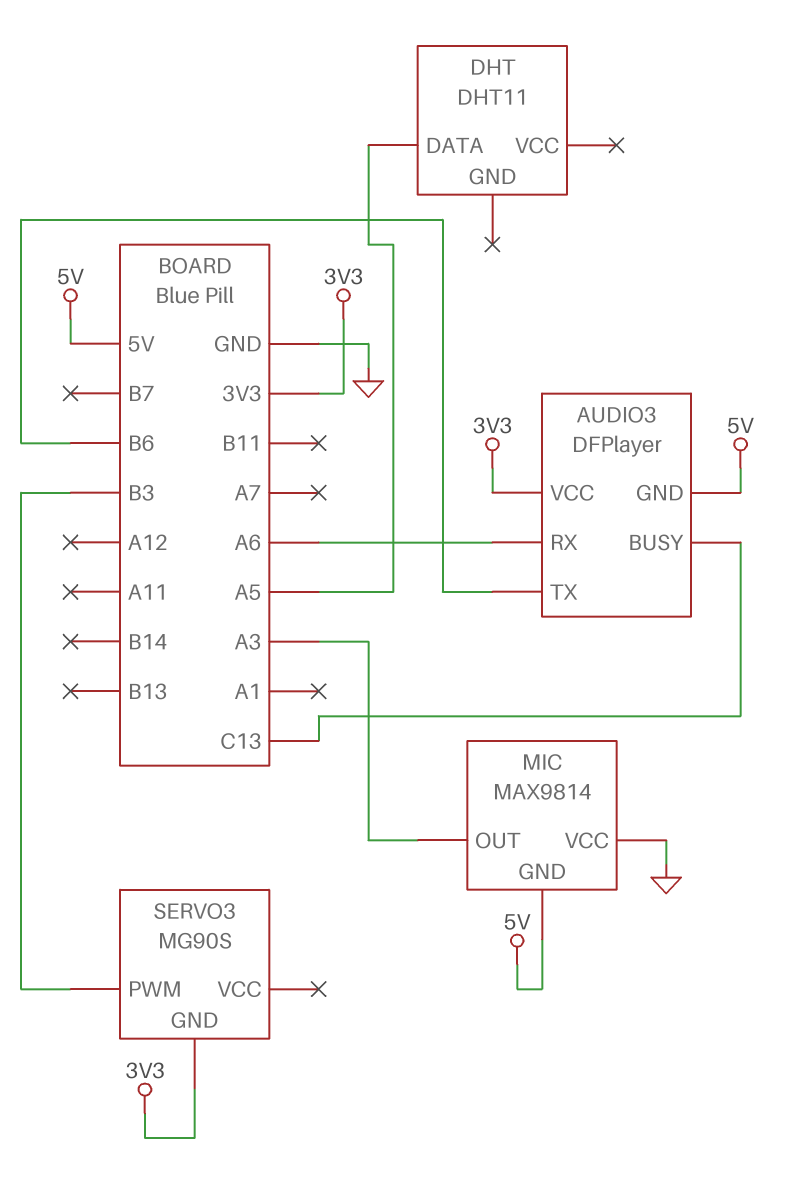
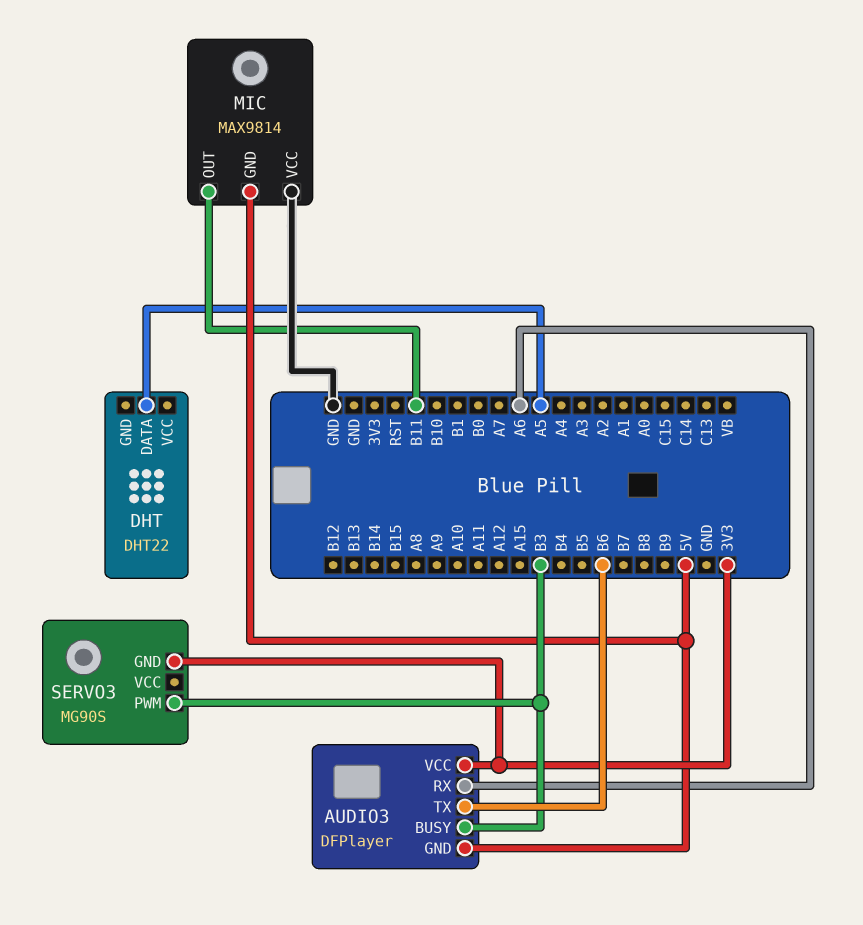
AUDIO3 pin BUSY: C13 -> B3
DHT: DHT11 -> DHT22
MIC pin OUT: A3 -> B11

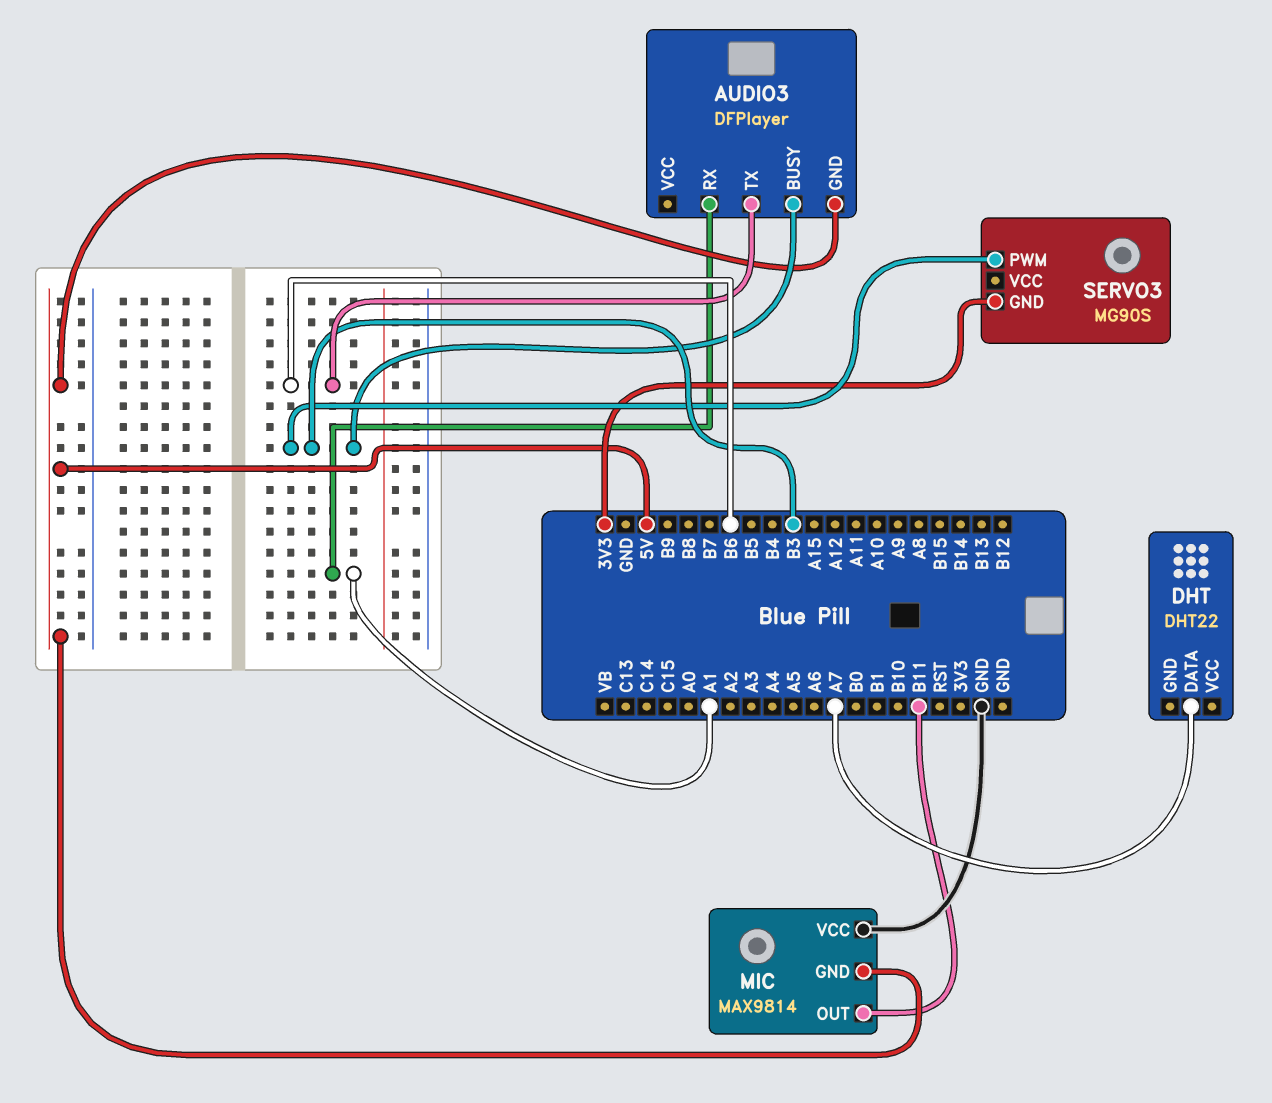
AUDIO3 pin RX: A6 -> A1
AUDIO3 pin VCC: 3V3 -> none
DHT pin DATA: A5 -> A7

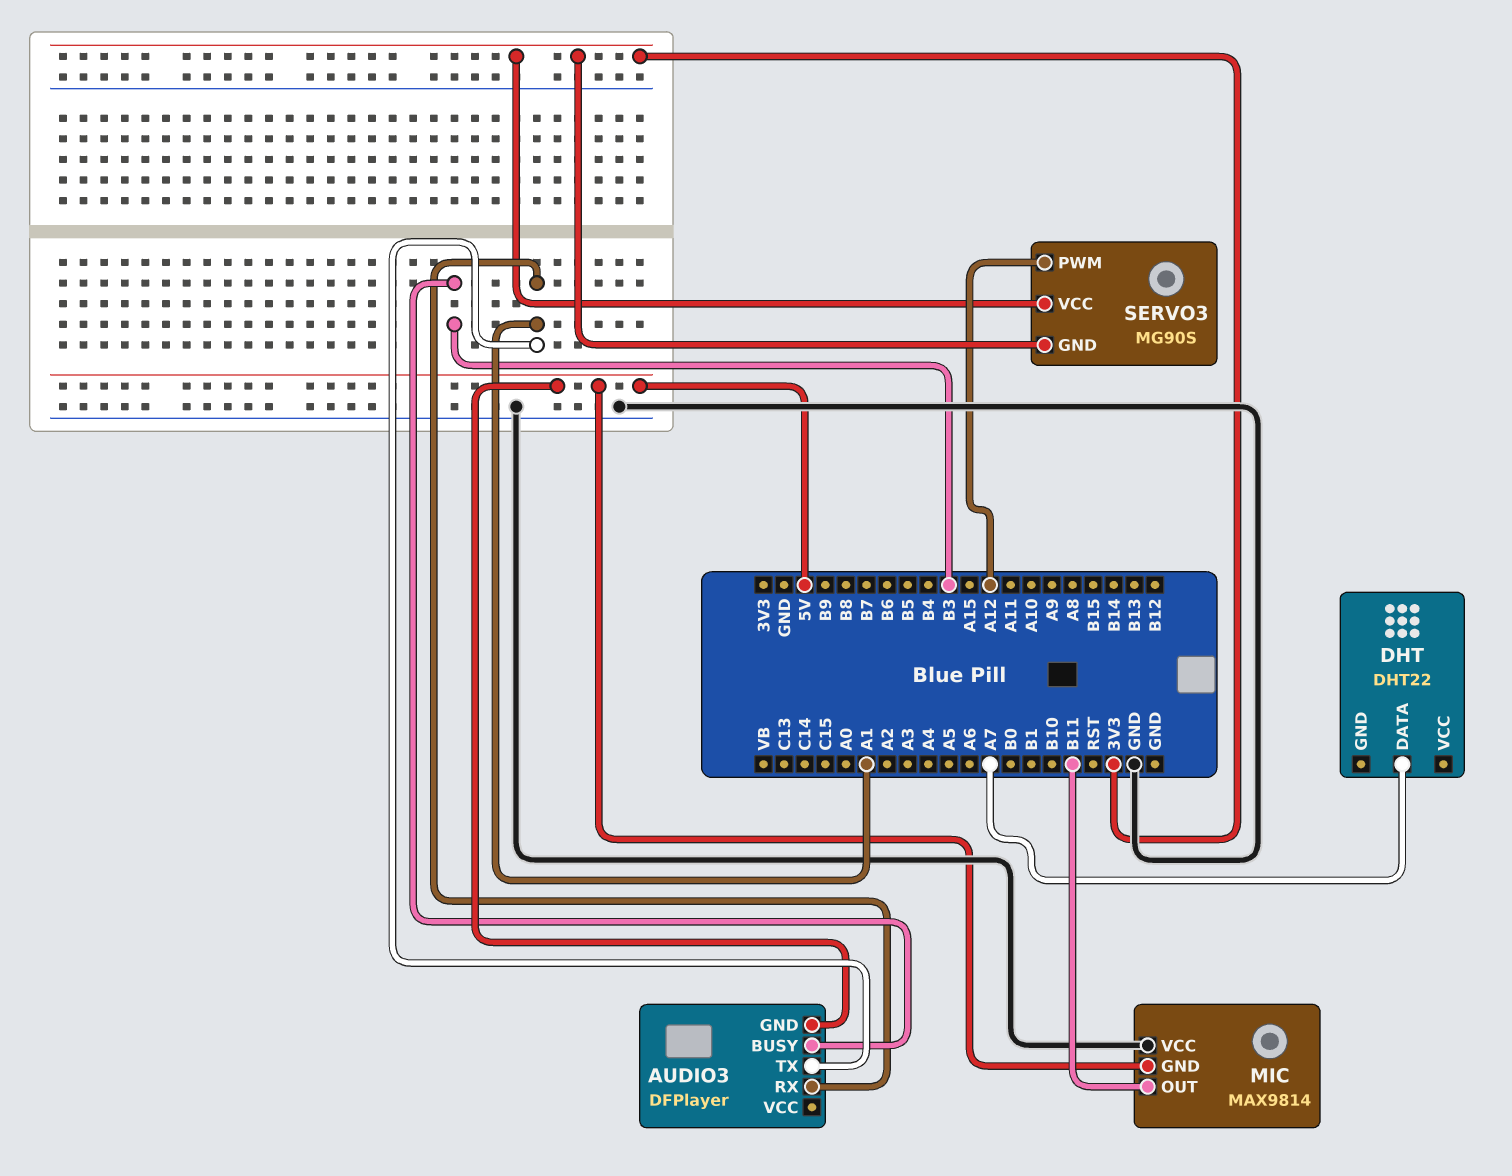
AUDIO3 pin TX: B6 -> A1
SERVO3 pin PWM: B3 -> A12
SERVO3 pin VCC: none -> 3V3

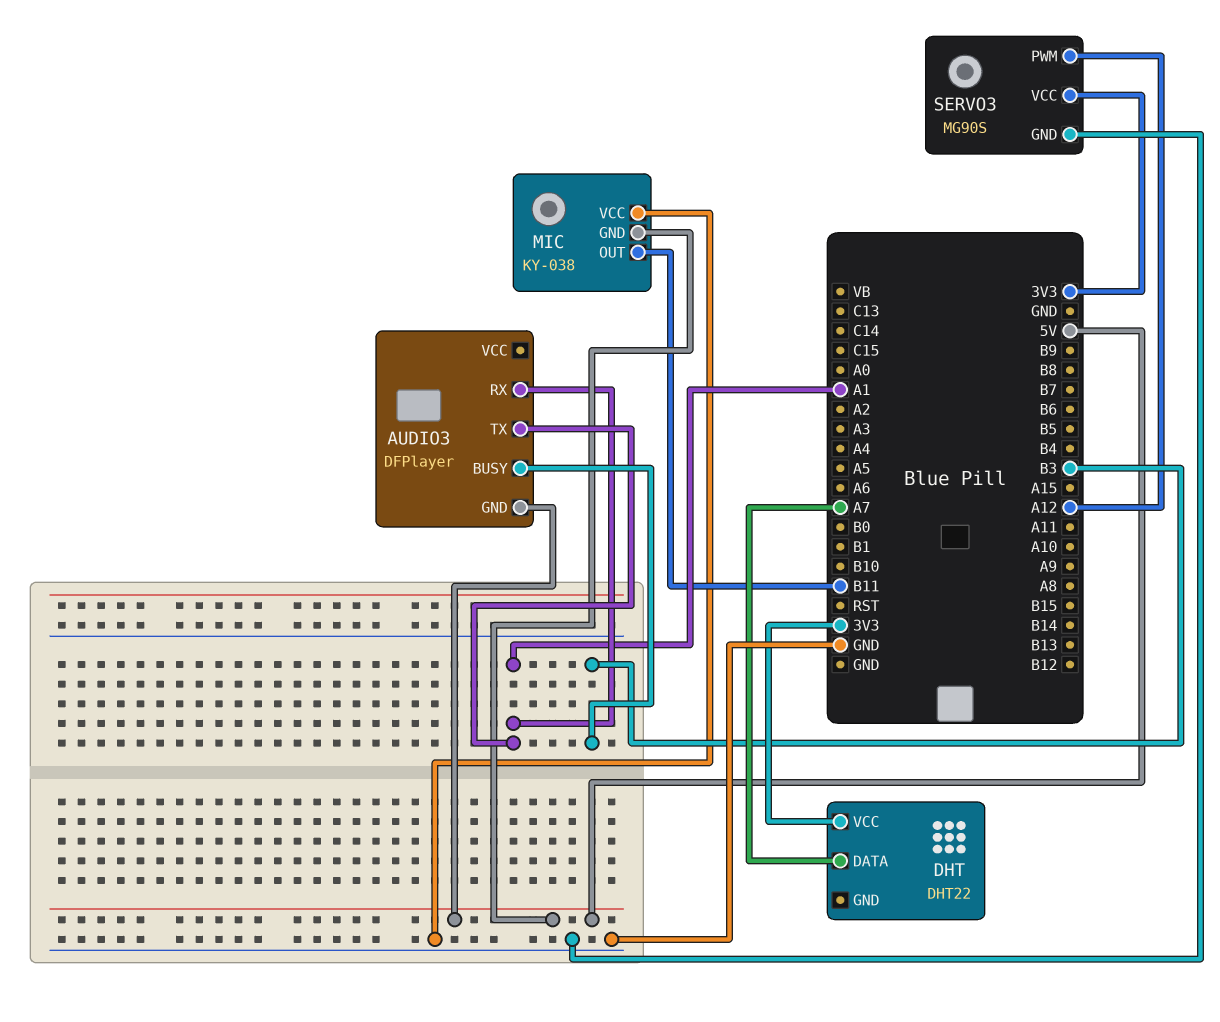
DHT pin VCC: none -> 3V3
MIC: MAX9814 -> KY-038
SERVO3 pin GND: 3V3 -> GND

